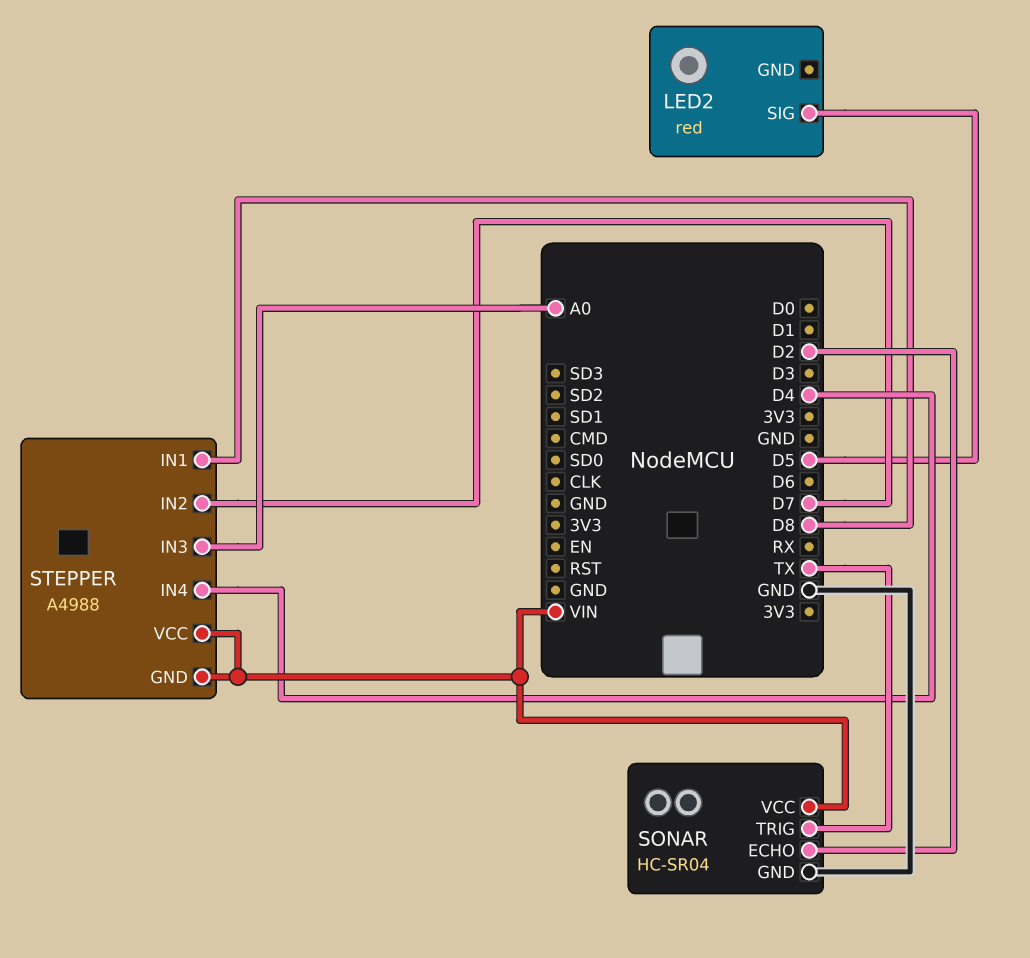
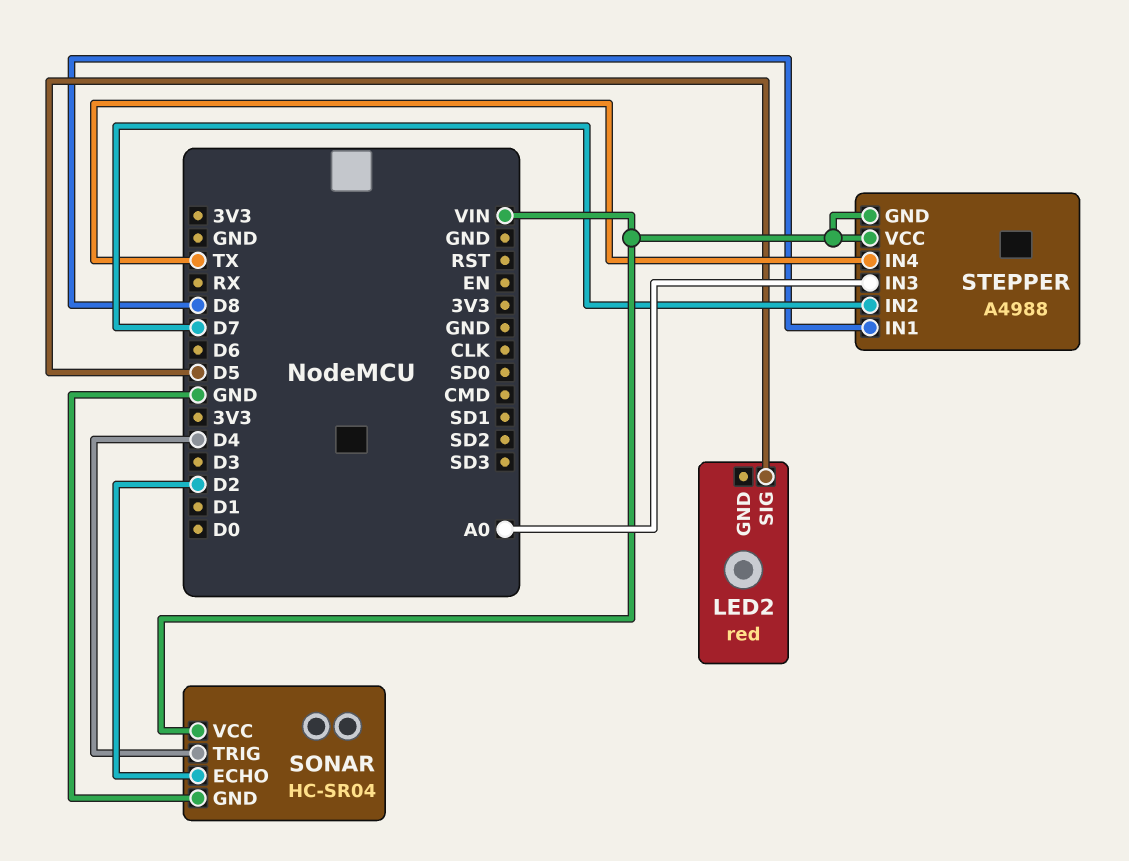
SONAR pin TRIG: TX -> D4
STEPPER pin IN4: D4 -> TX

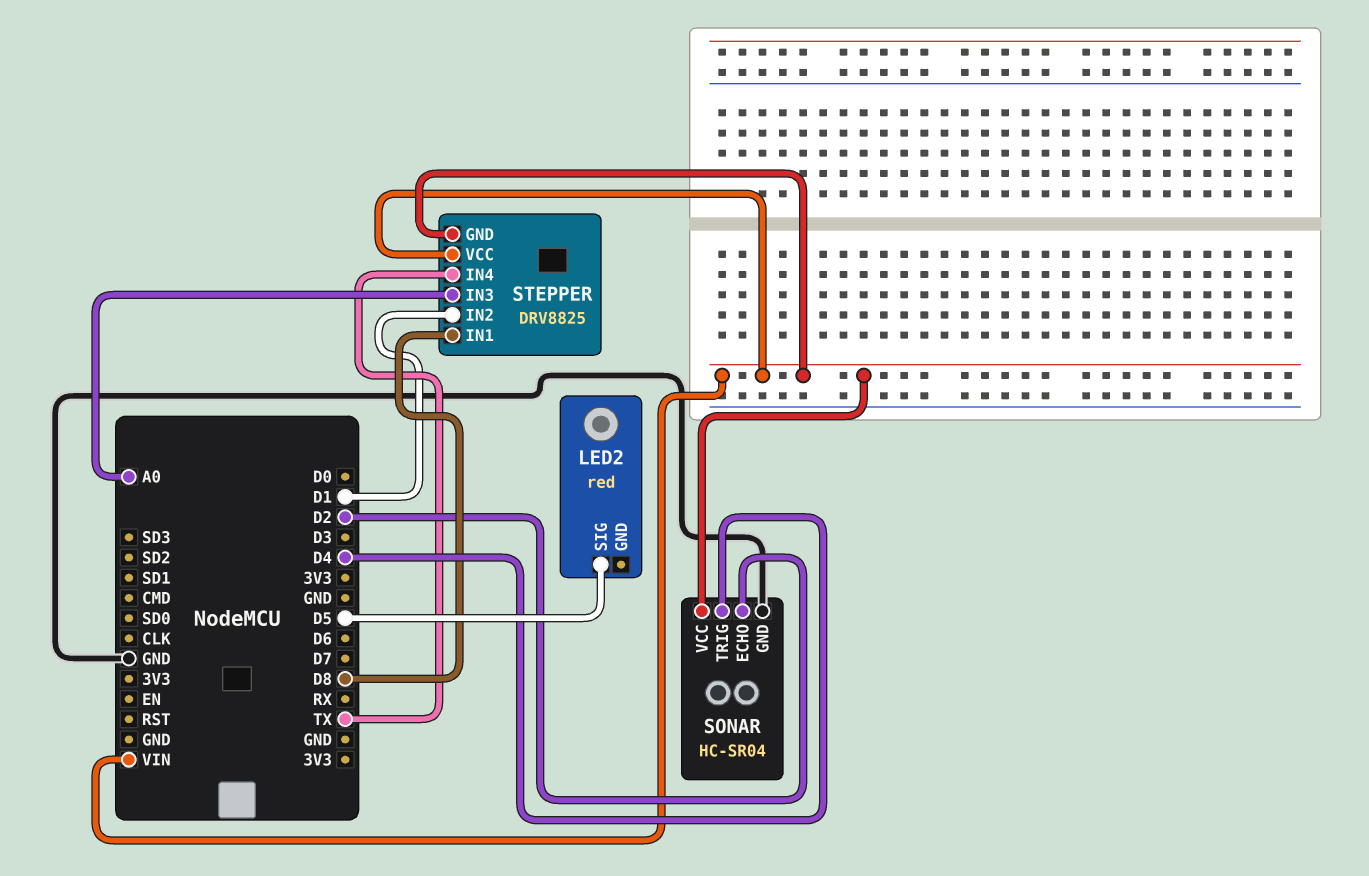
STEPPER: A4988 -> DRV8825
STEPPER pin IN2: D7 -> D1

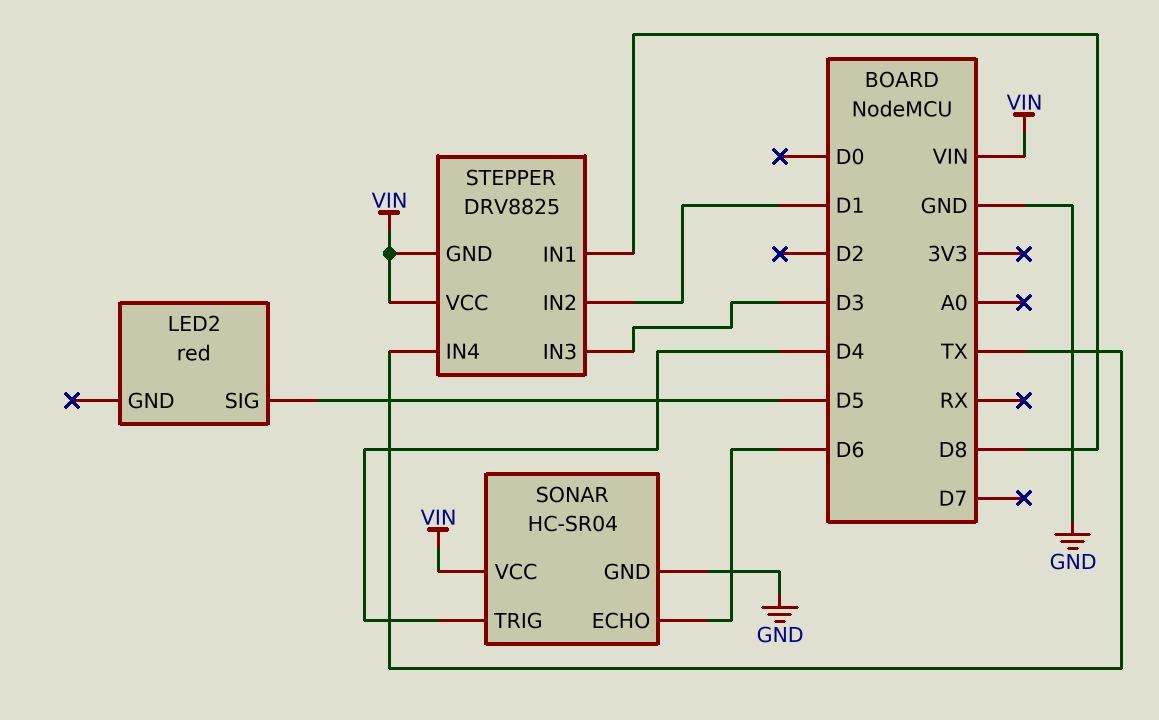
SONAR pin ECHO: D2 -> D6
STEPPER pin IN3: A0 -> D3

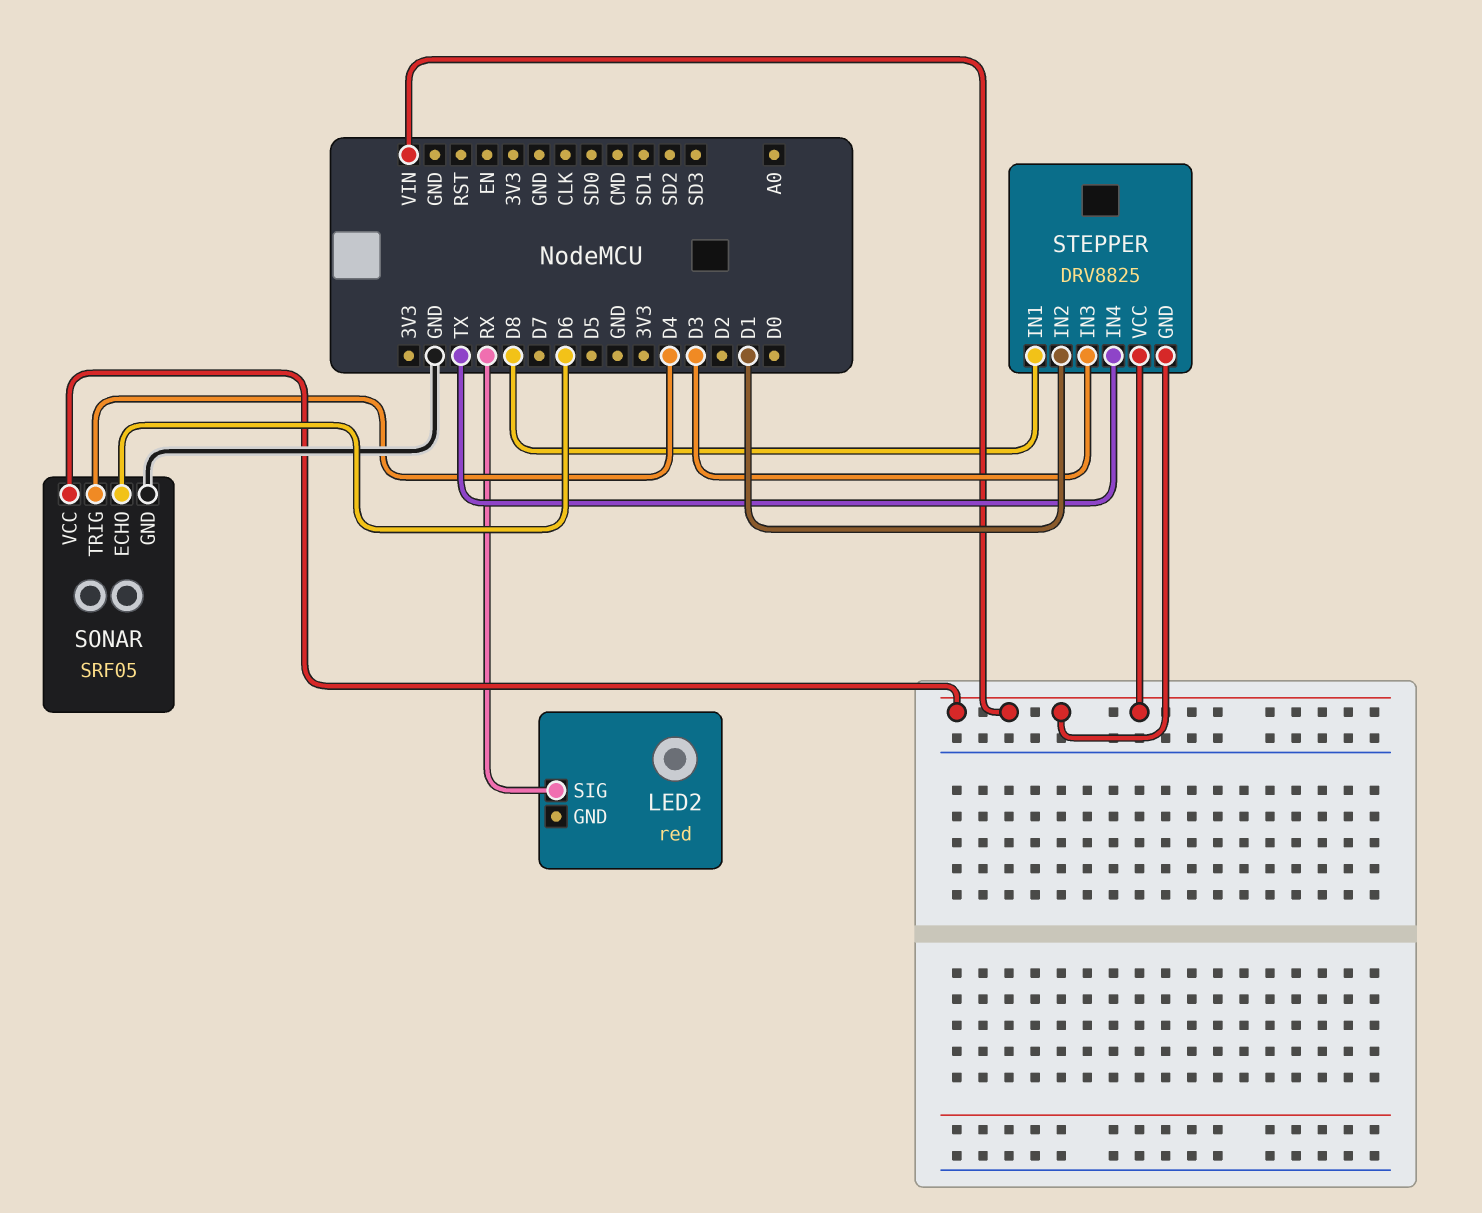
LED2 pin SIG: D5 -> RX
SONAR: HC-SR04 -> SRF05

